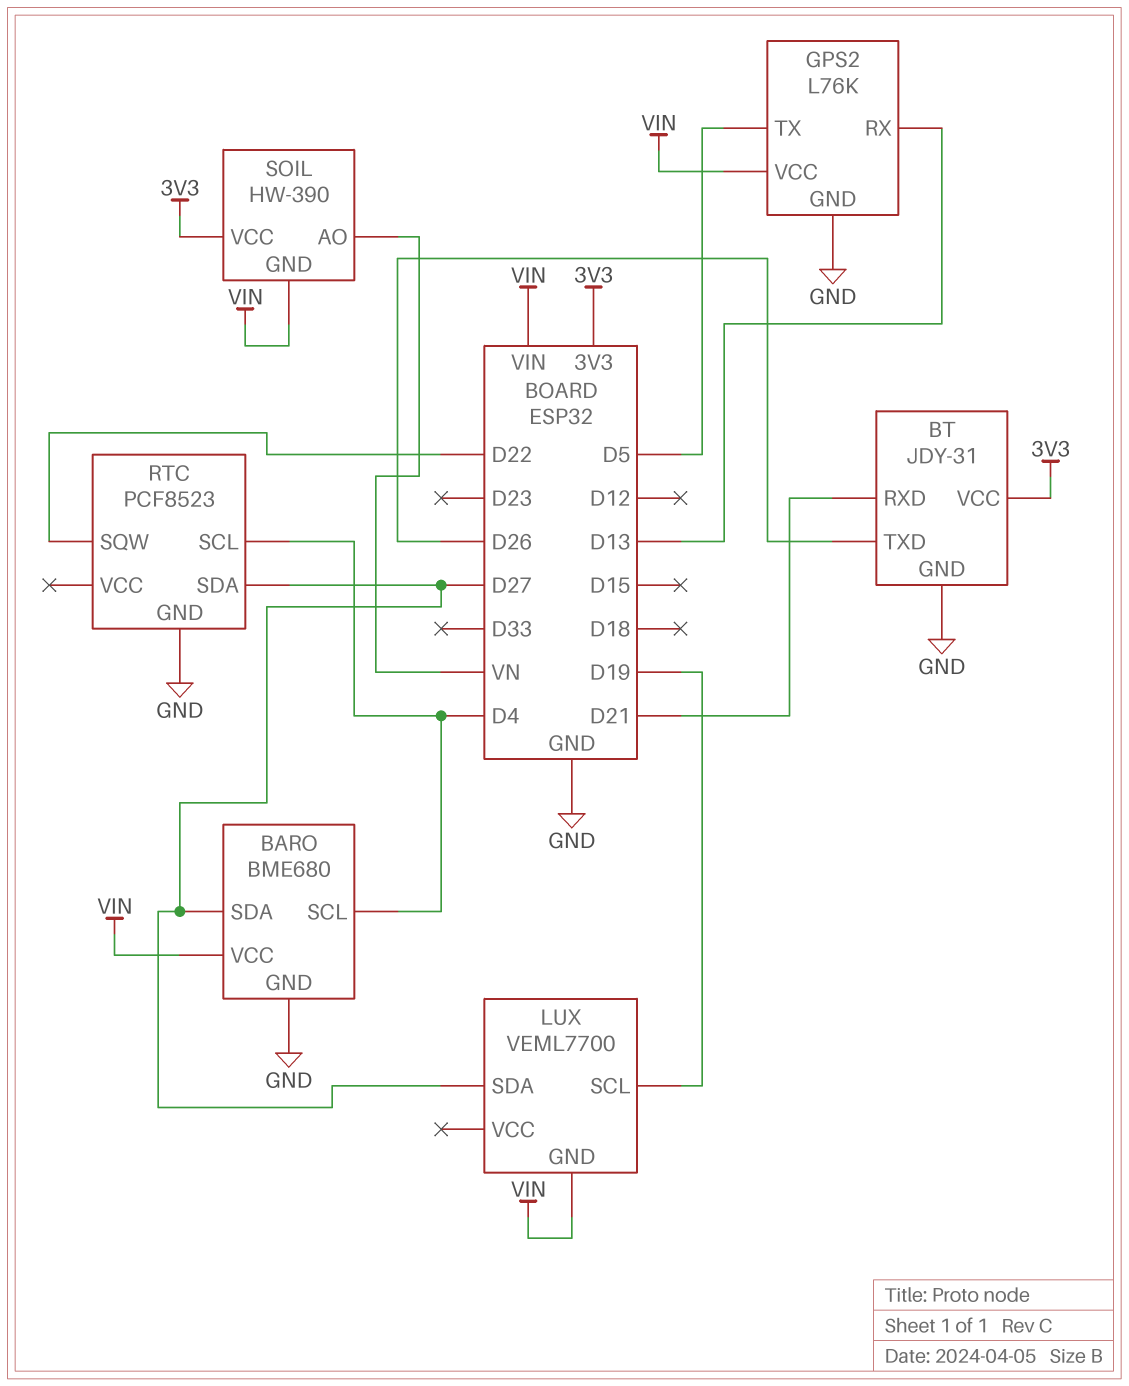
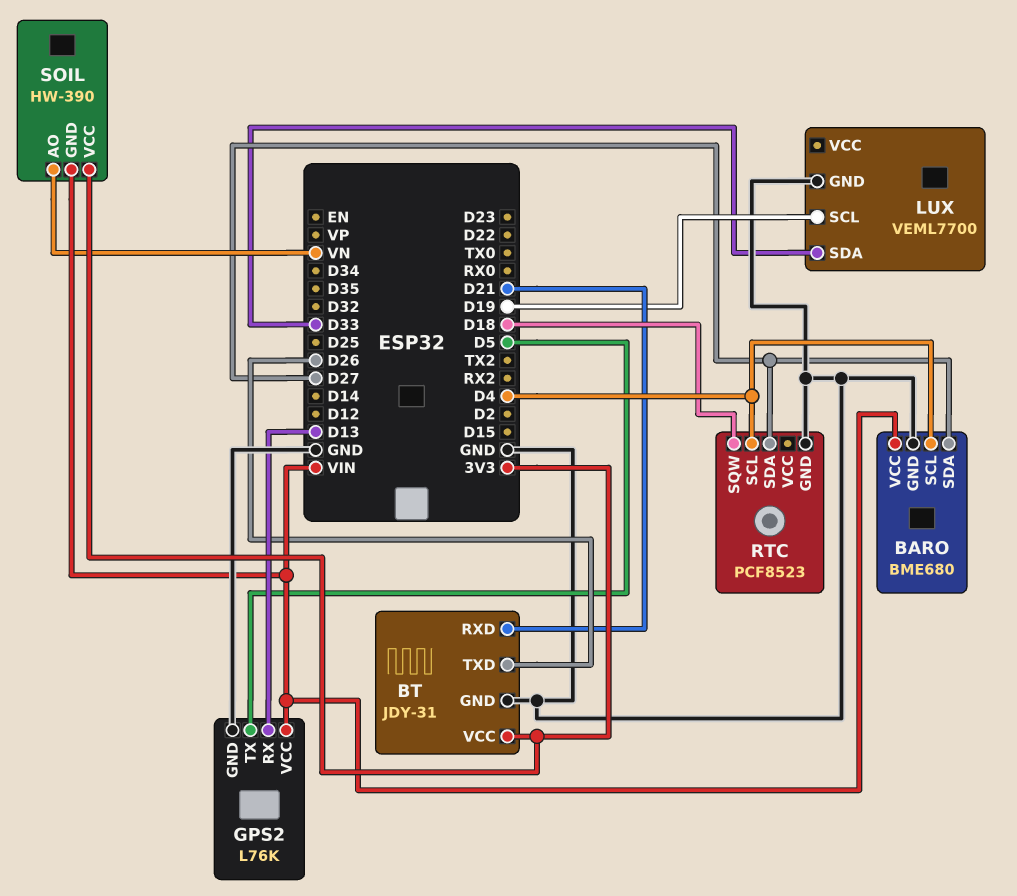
LUX pin GND: VIN -> GND
LUX pin SDA: D27 -> D33
RTC pin SQW: D22 -> D18

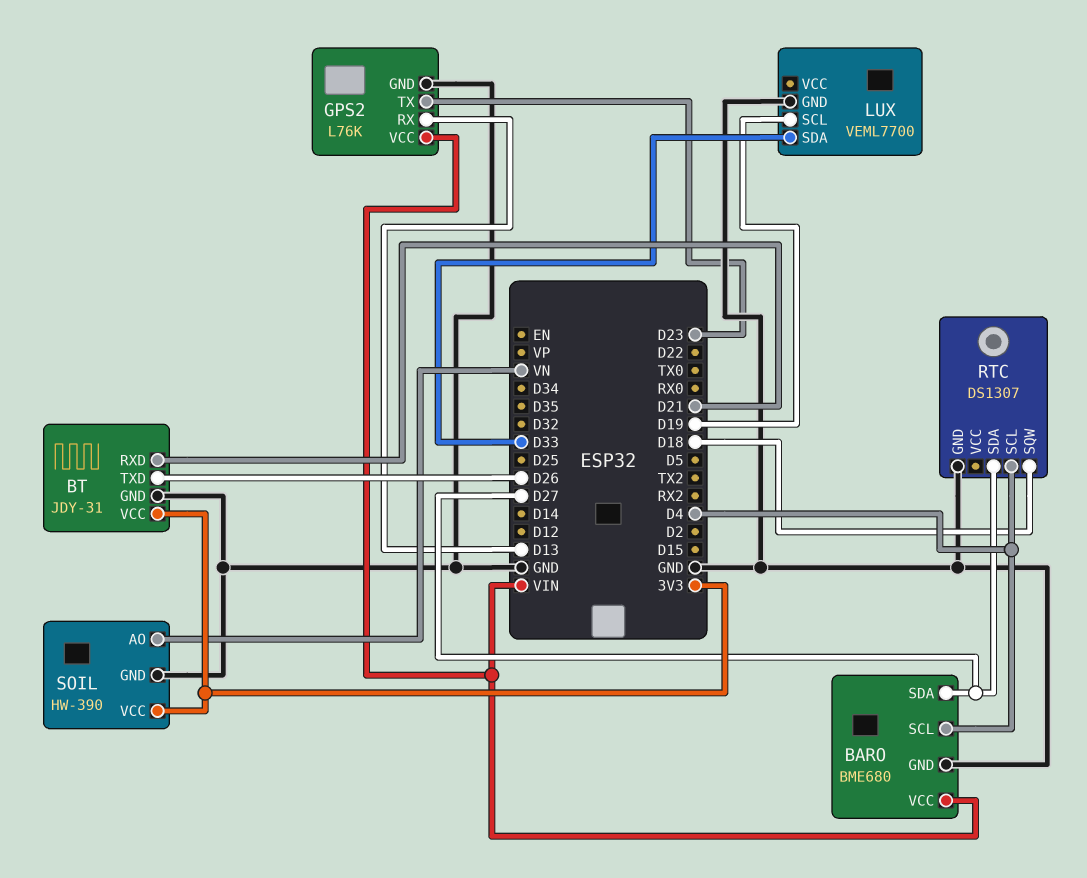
GPS2 pin TX: D5 -> D23
RTC: PCF8523 -> DS1307
SOIL pin GND: VIN -> GND

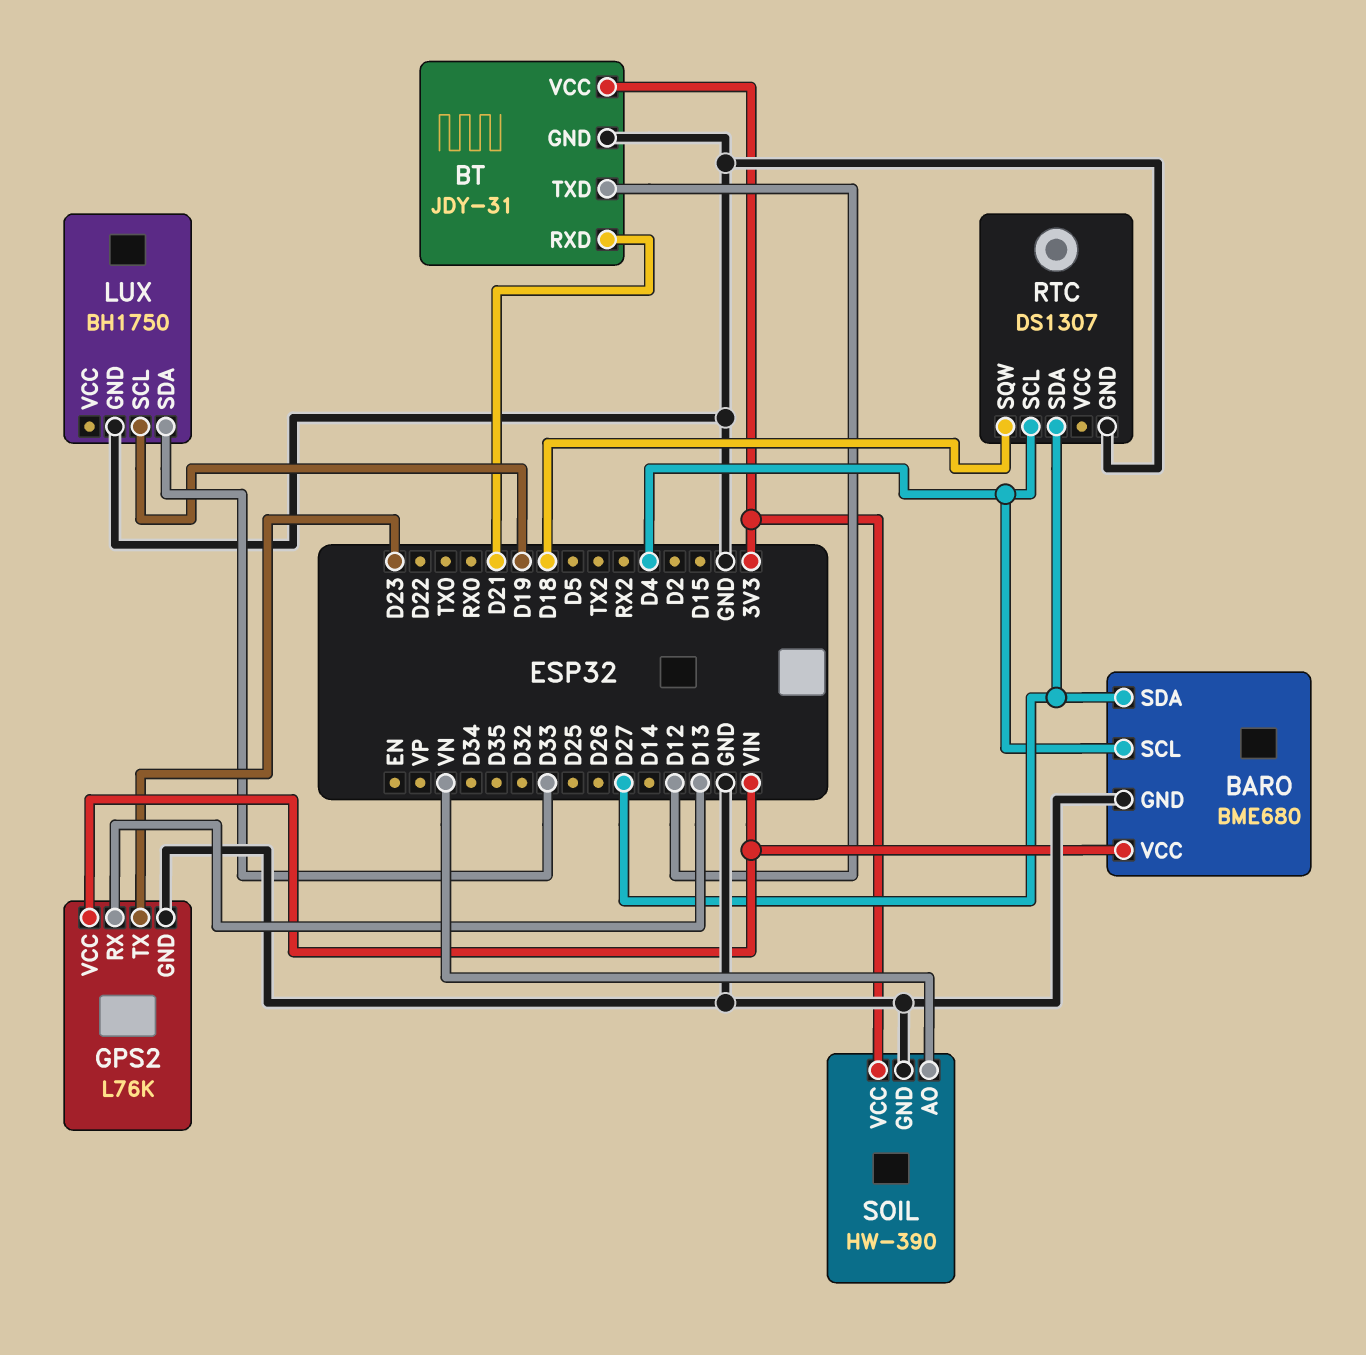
BT pin TXD: D26 -> D12
LUX: VEML7700 -> BH1750

